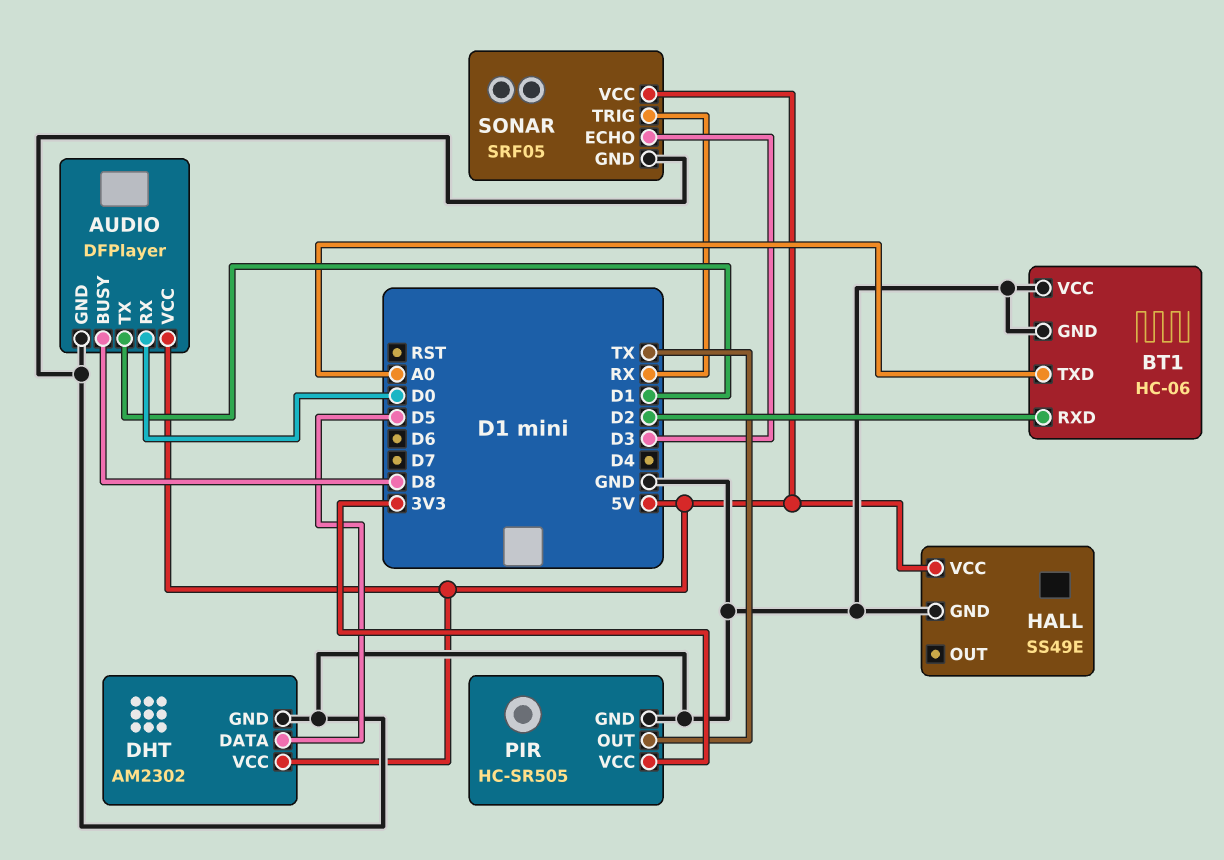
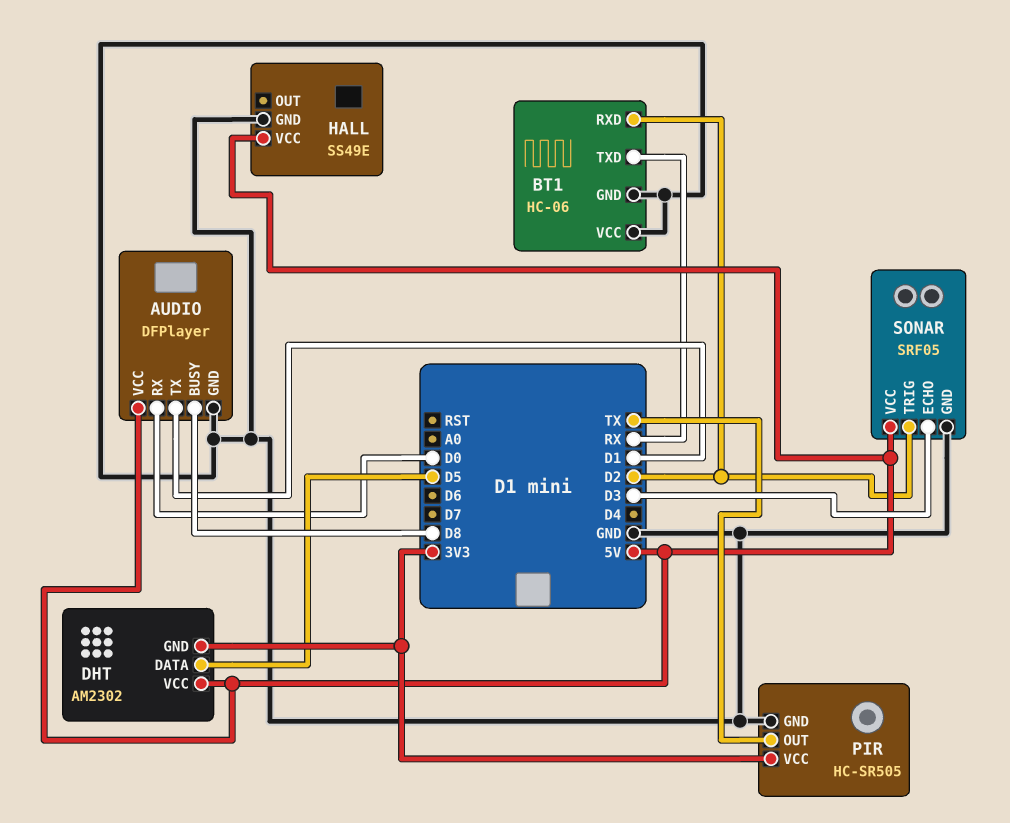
BT1 pin TXD: A0 -> RX
DHT pin GND: GND -> 3V3
SONAR pin TRIG: RX -> D2

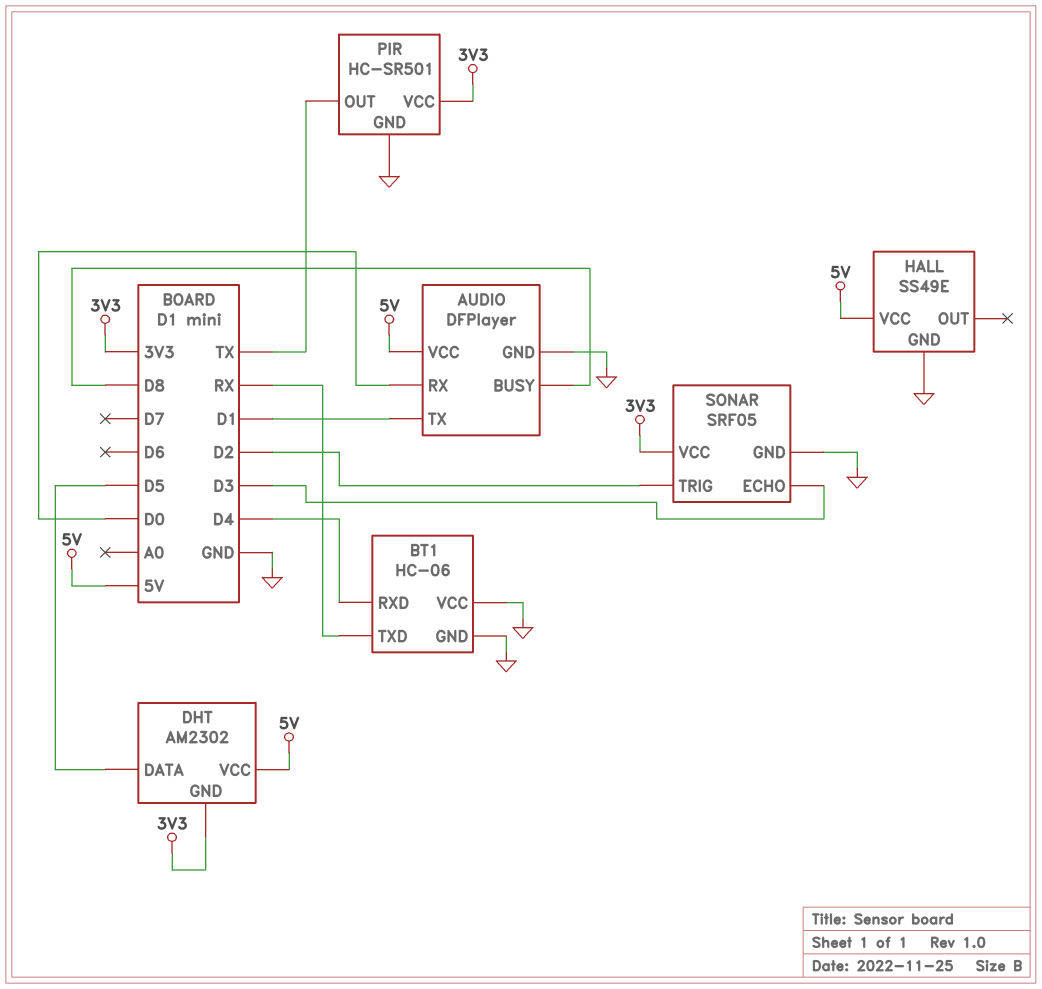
BT1 pin RXD: D2 -> D4
PIR: HC-SR505 -> HC-SR501
SONAR pin VCC: 5V -> 3V3

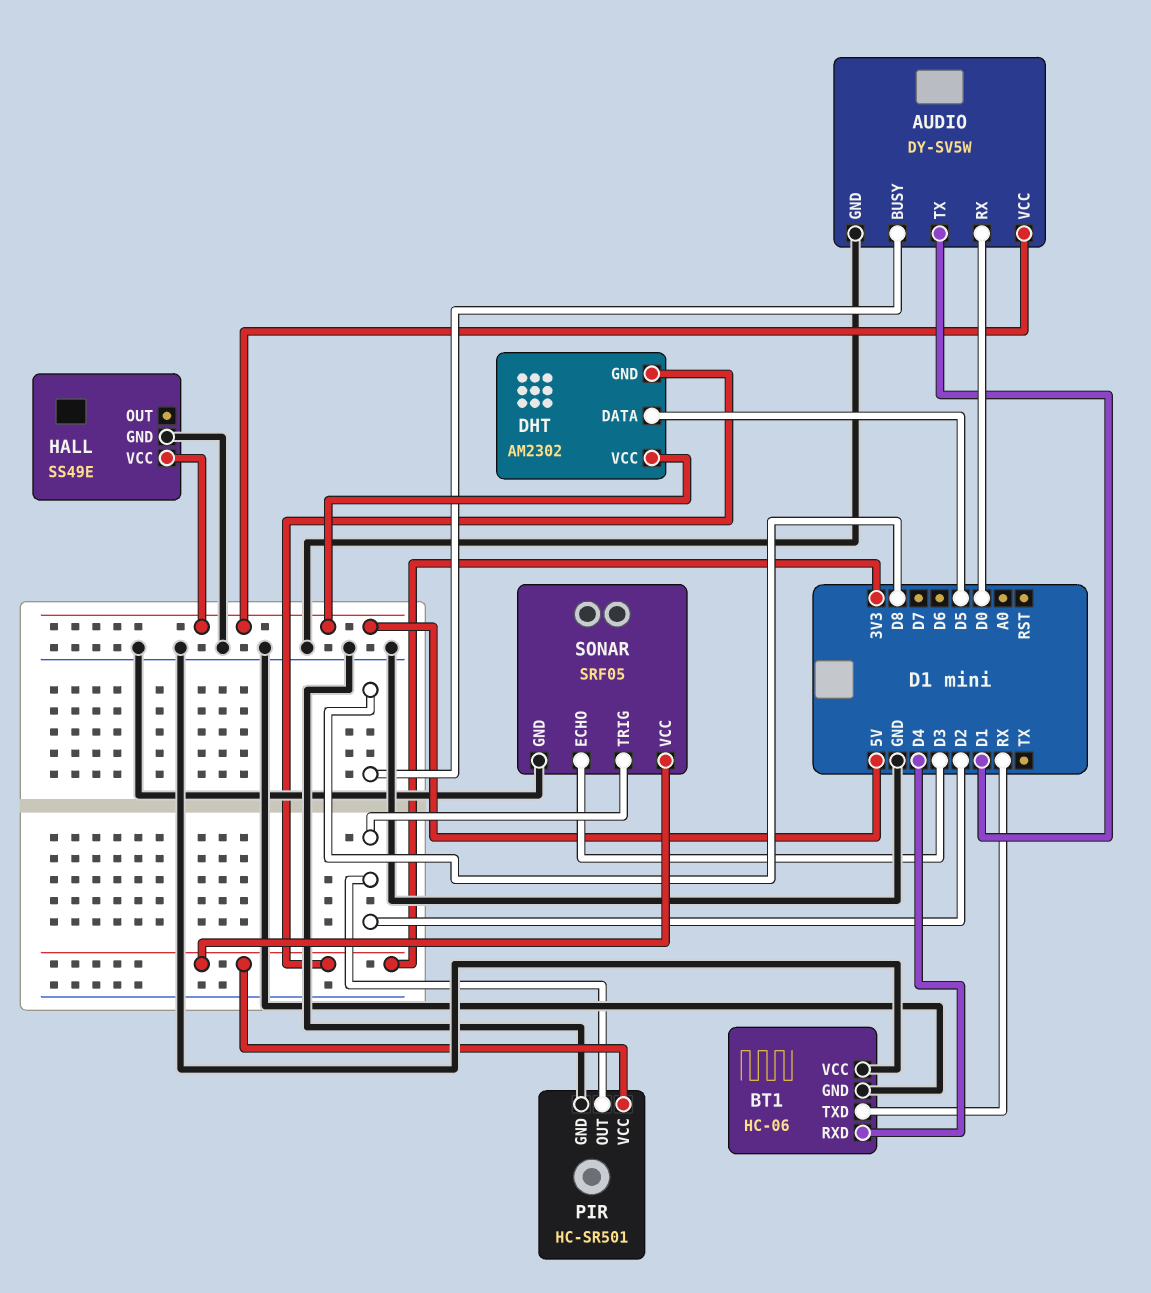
AUDIO: DFPlayer -> DY-SV5W
PIR pin OUT: TX -> D2

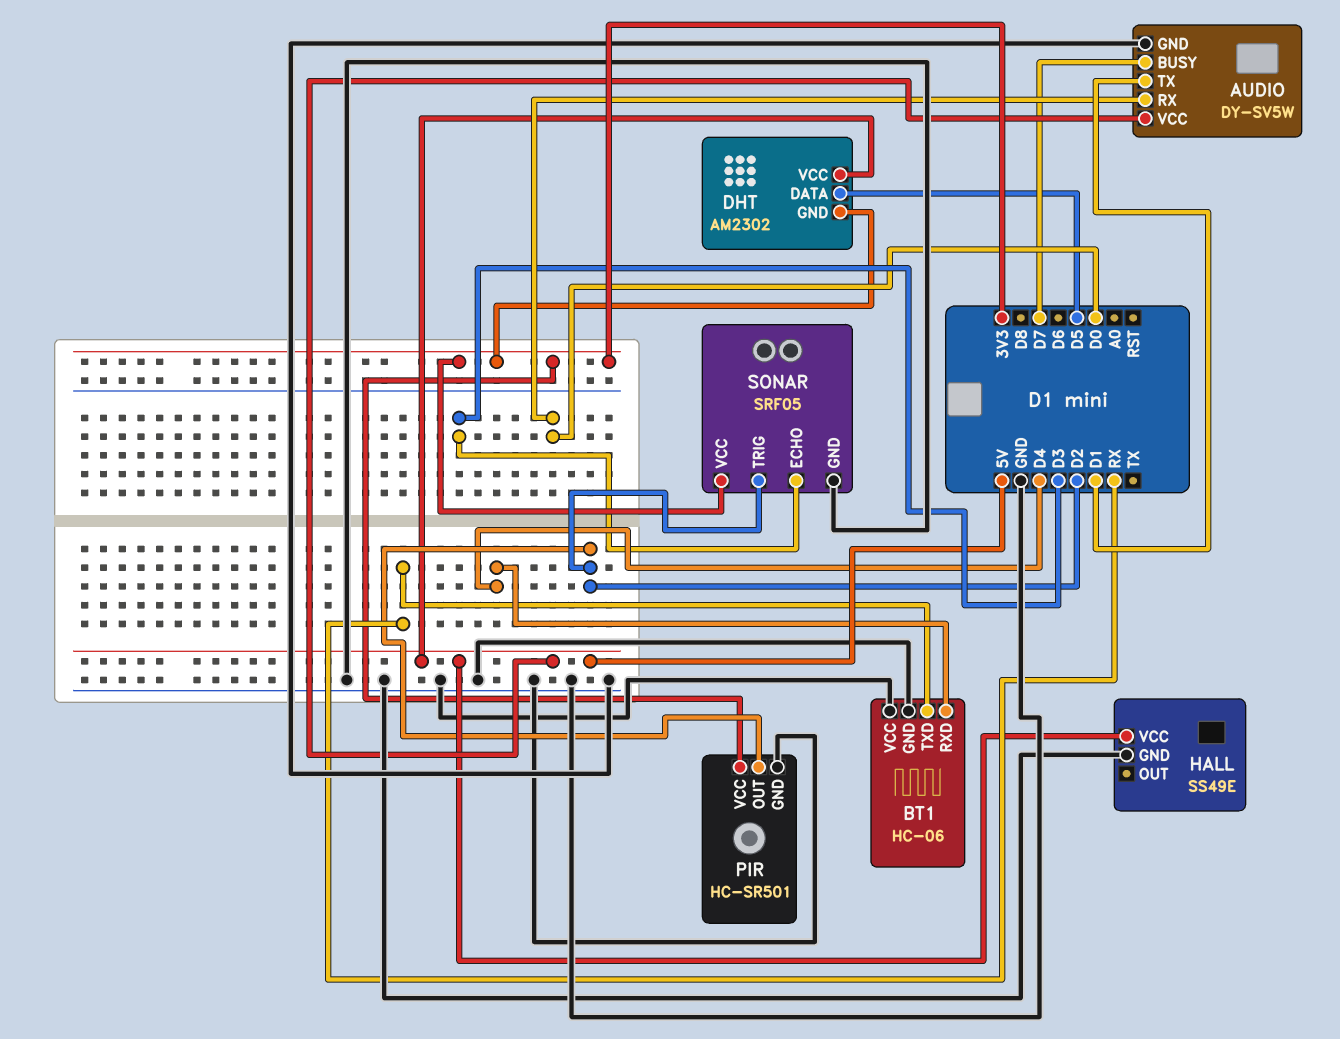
AUDIO pin BUSY: D8 -> D7

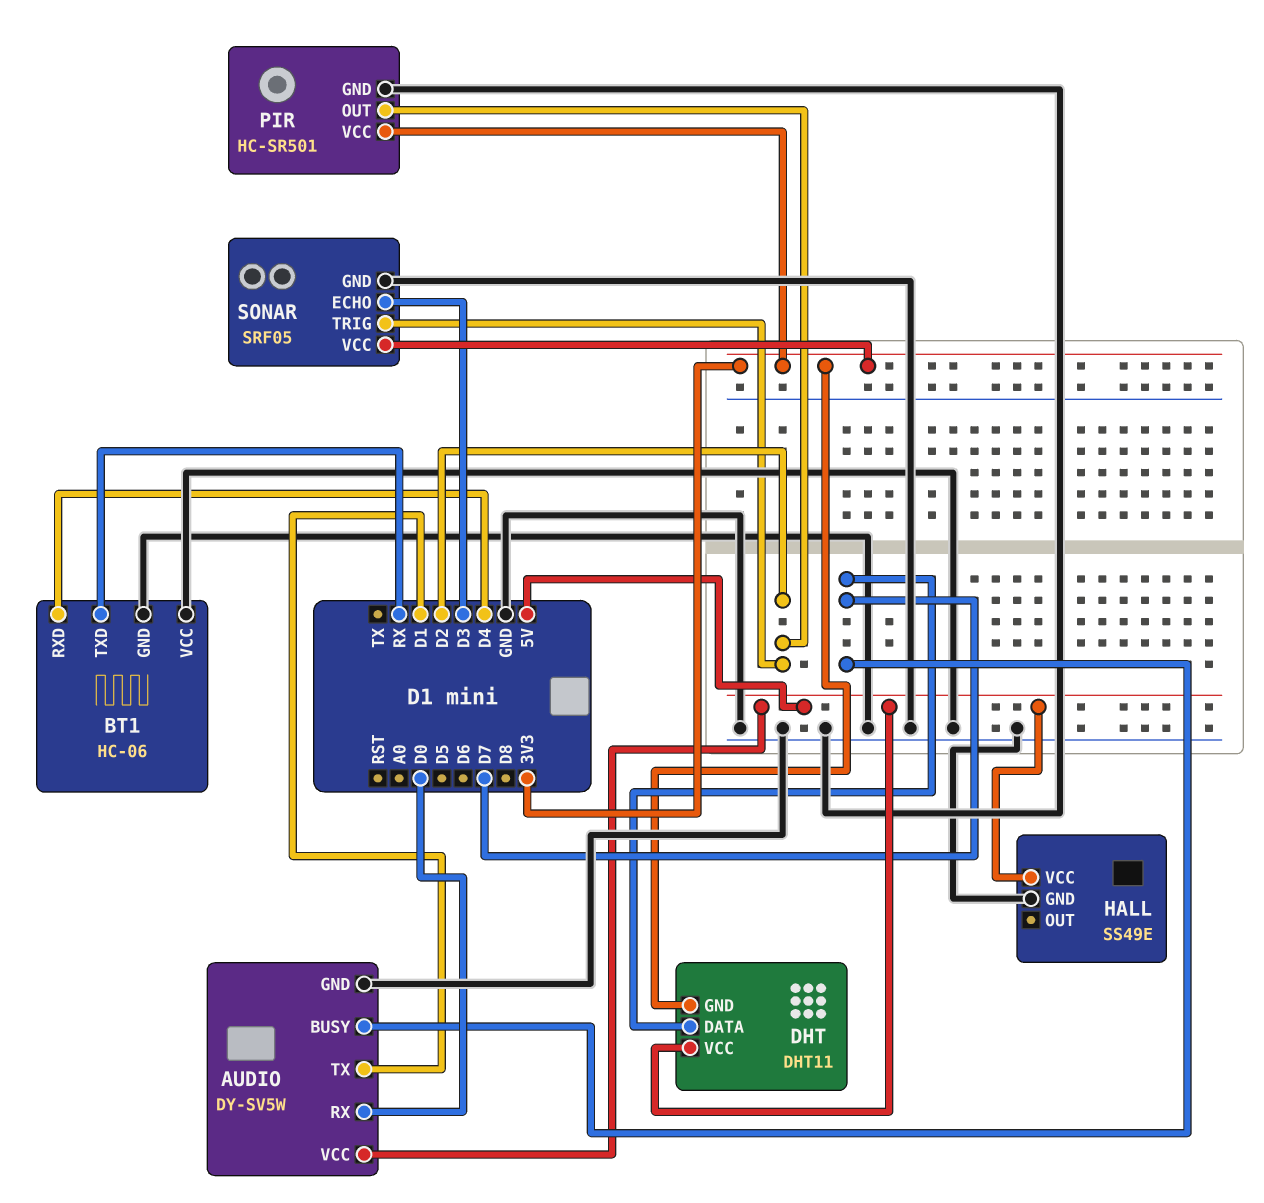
DHT: AM2302 -> DHT11
DHT pin DATA: D5 -> D7

